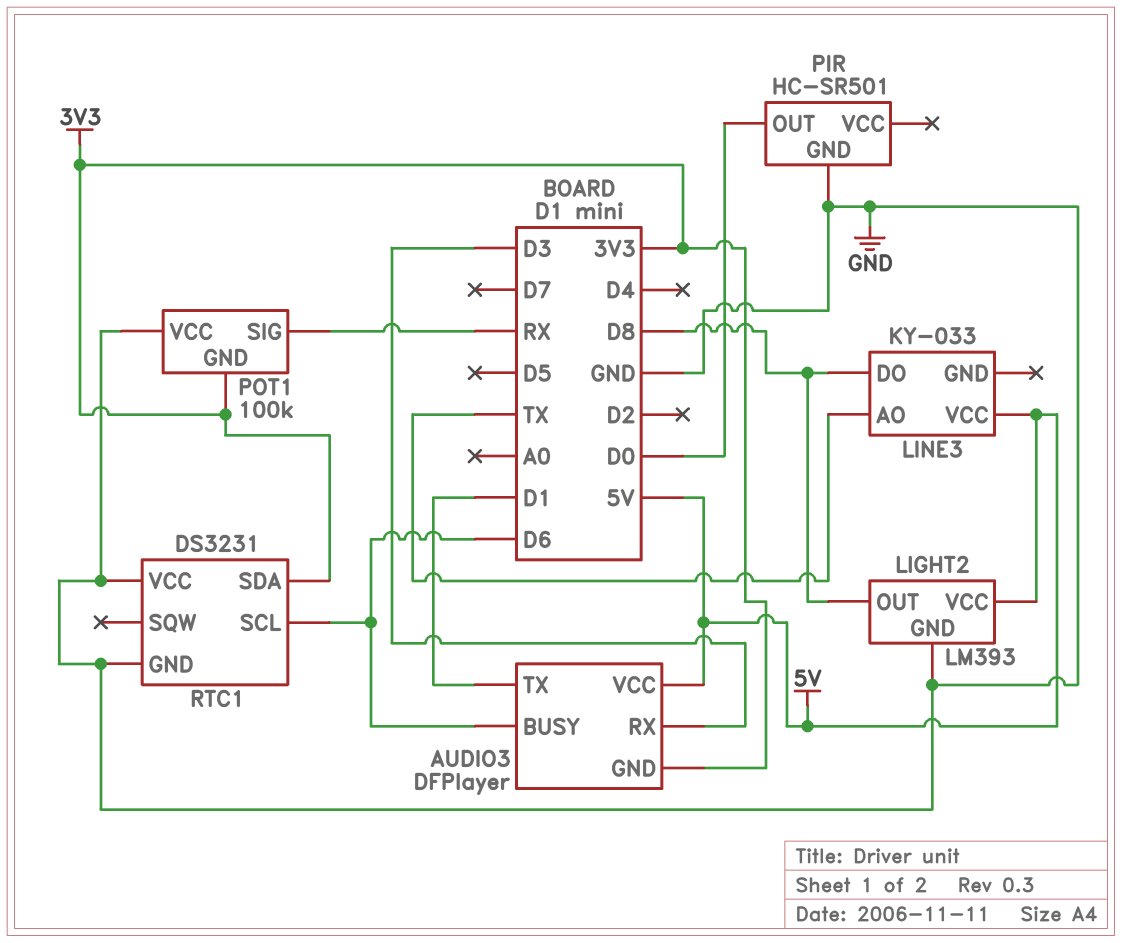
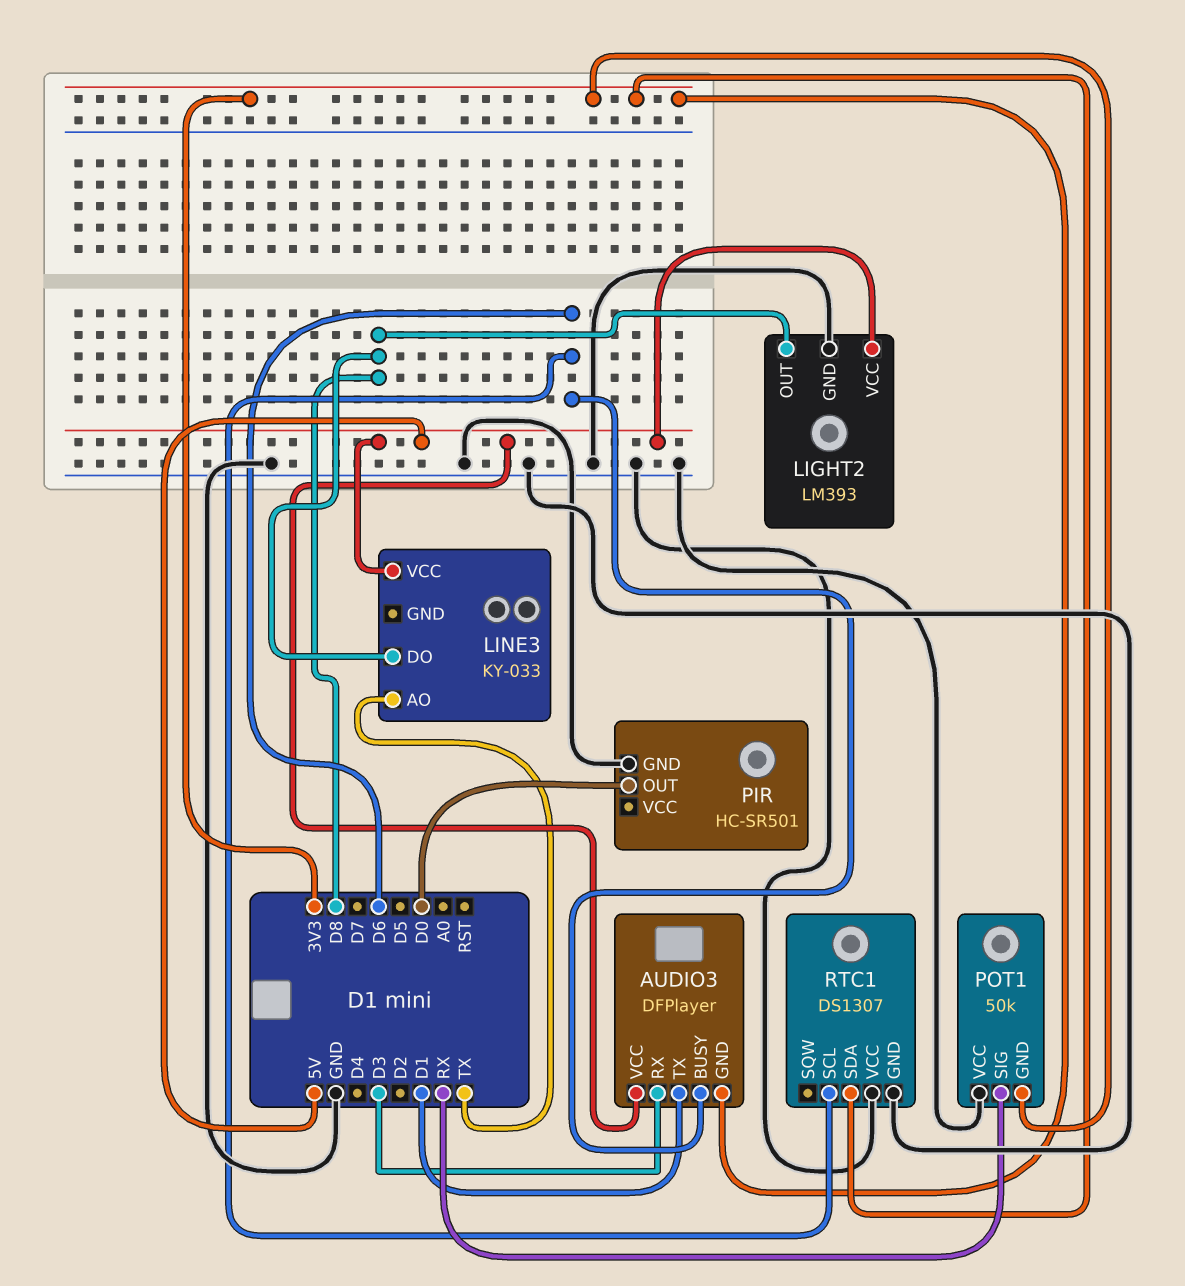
POT1: 100k -> 50k
RTC1: DS3231 -> DS1307

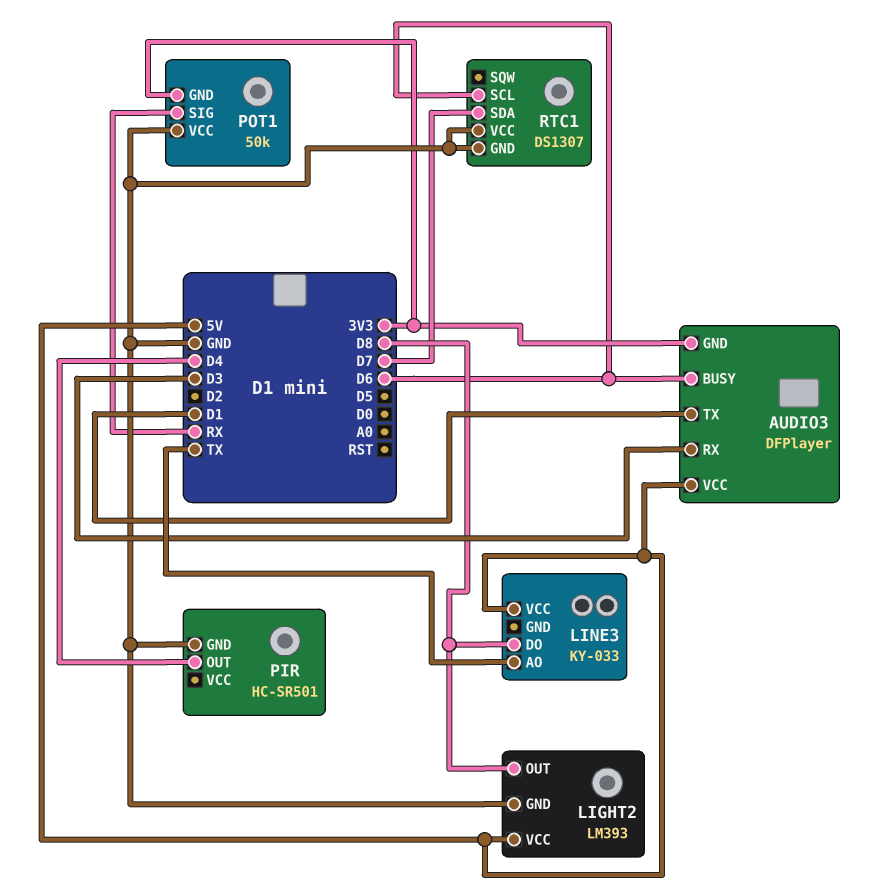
PIR pin OUT: D0 -> D4
RTC1 pin SDA: 3V3 -> D7

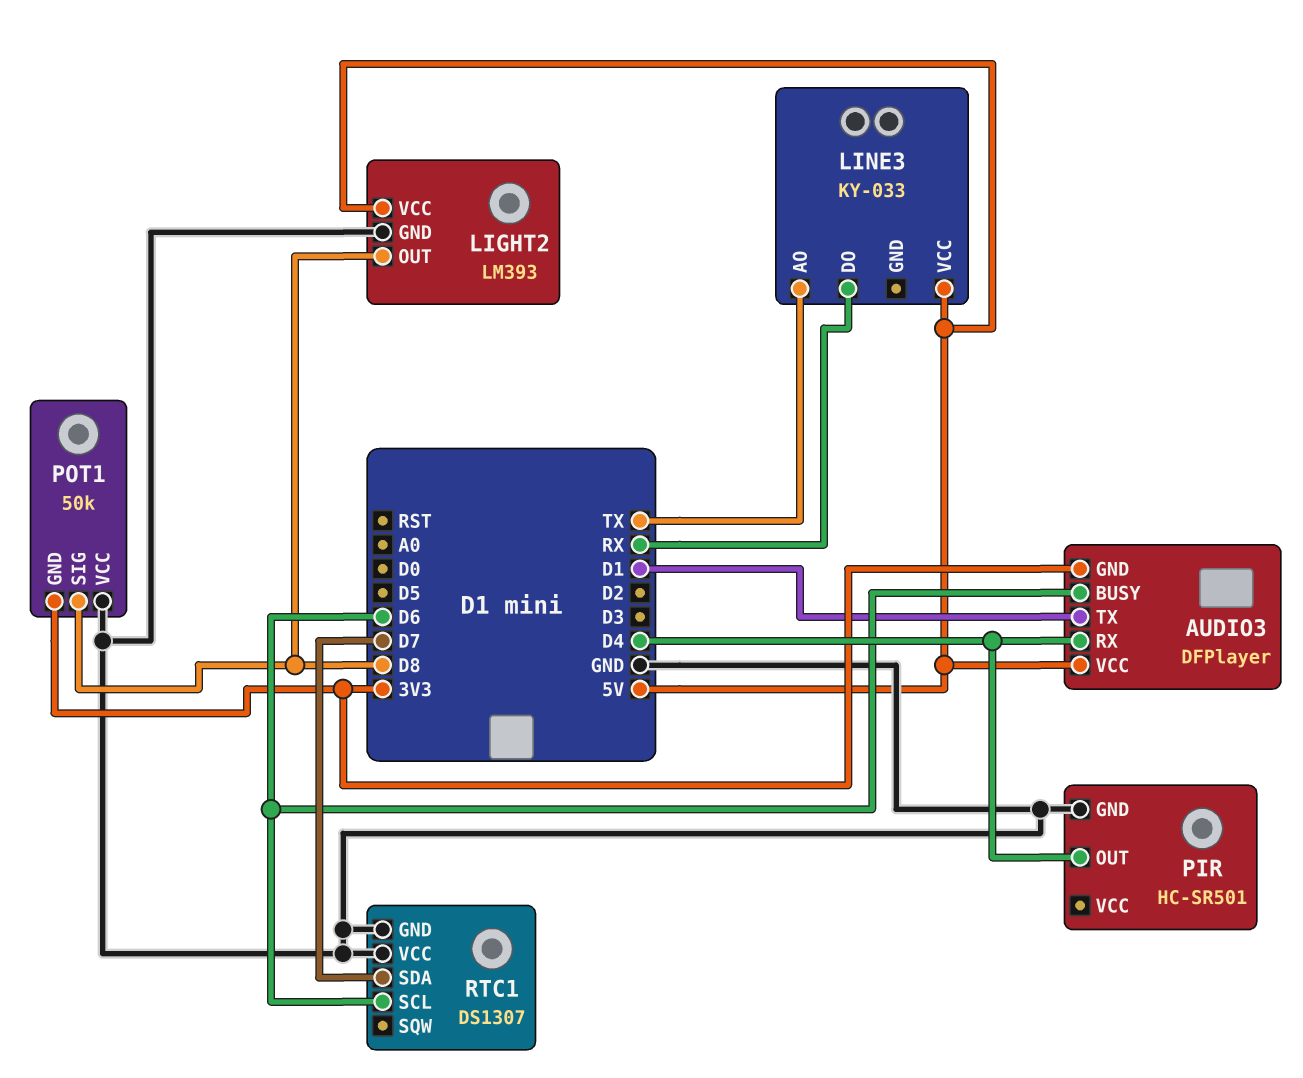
AUDIO3 pin RX: D3 -> D4
LINE3 pin DO: D8 -> RX
POT1 pin SIG: RX -> D8

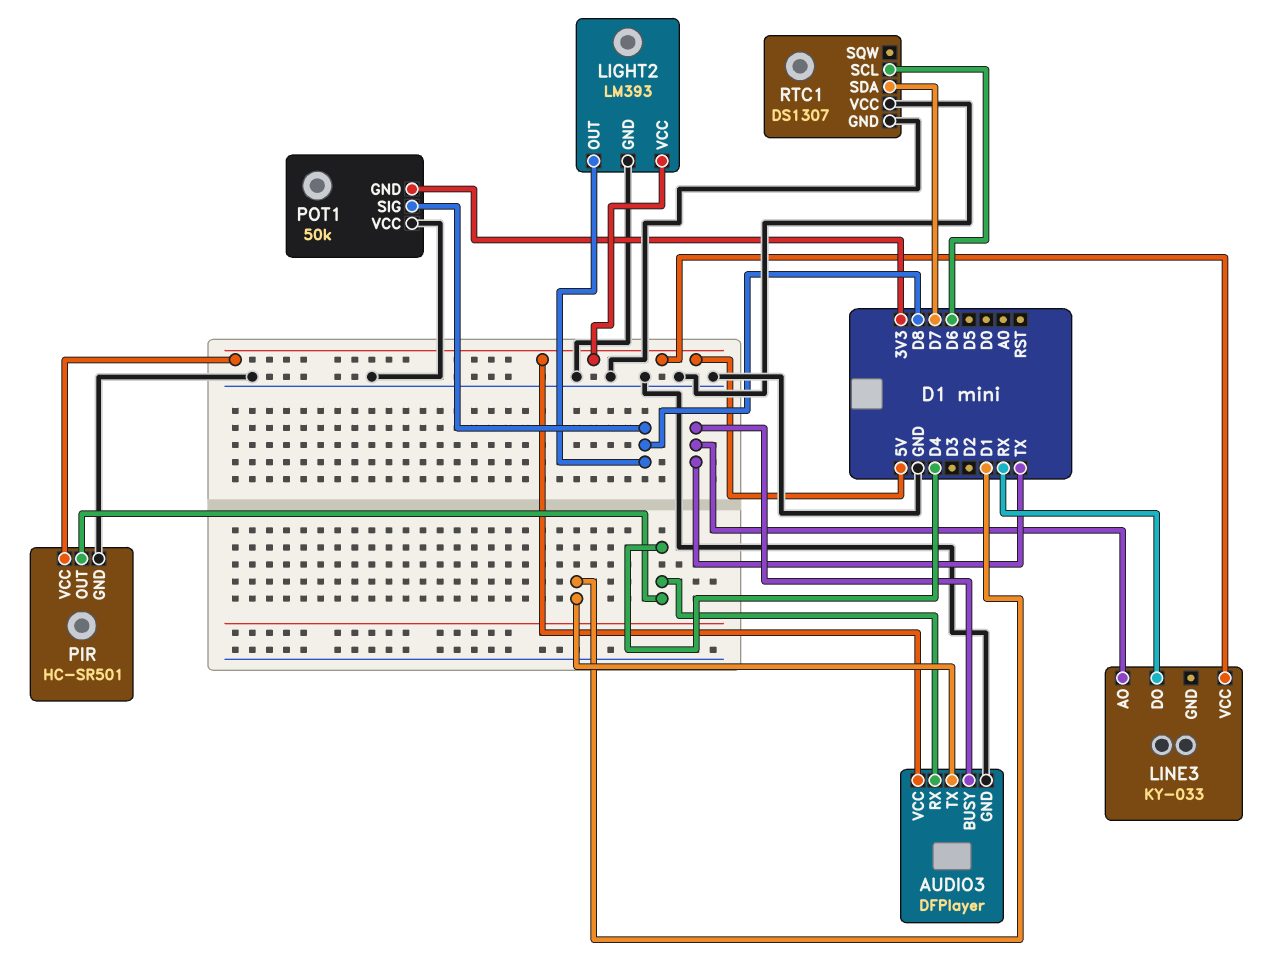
AUDIO3 pin BUSY: D6 -> TX
AUDIO3 pin GND: 3V3 -> GND
PIR pin VCC: none -> 5V

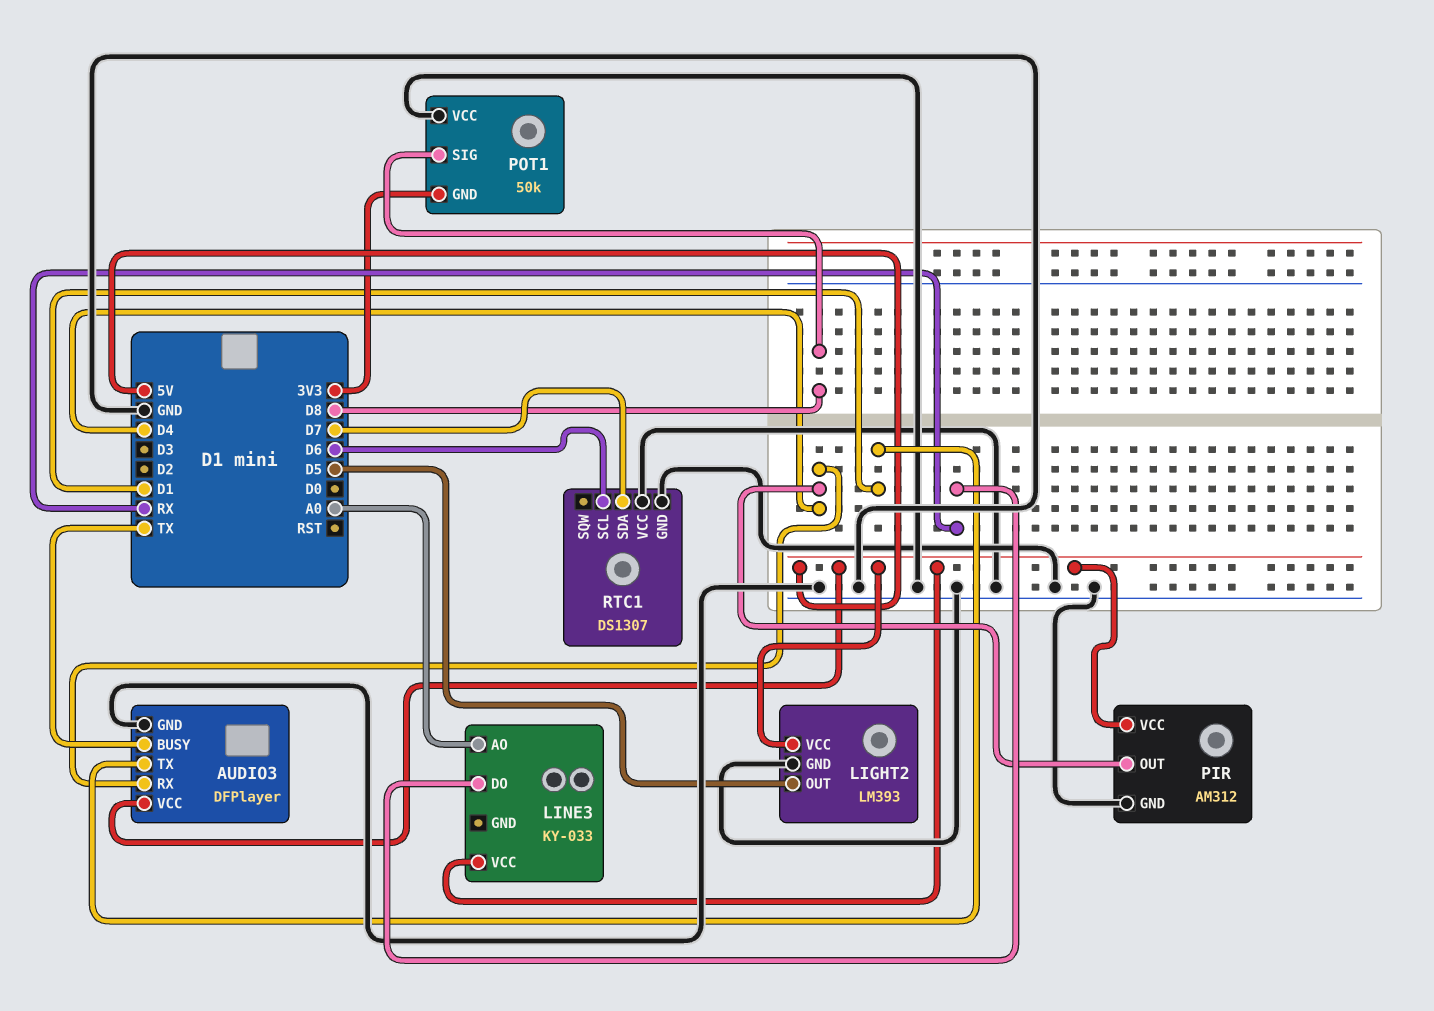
LIGHT2 pin OUT: D8 -> D5
LINE3 pin AO: TX -> A0
PIR: HC-SR501 -> AM312

